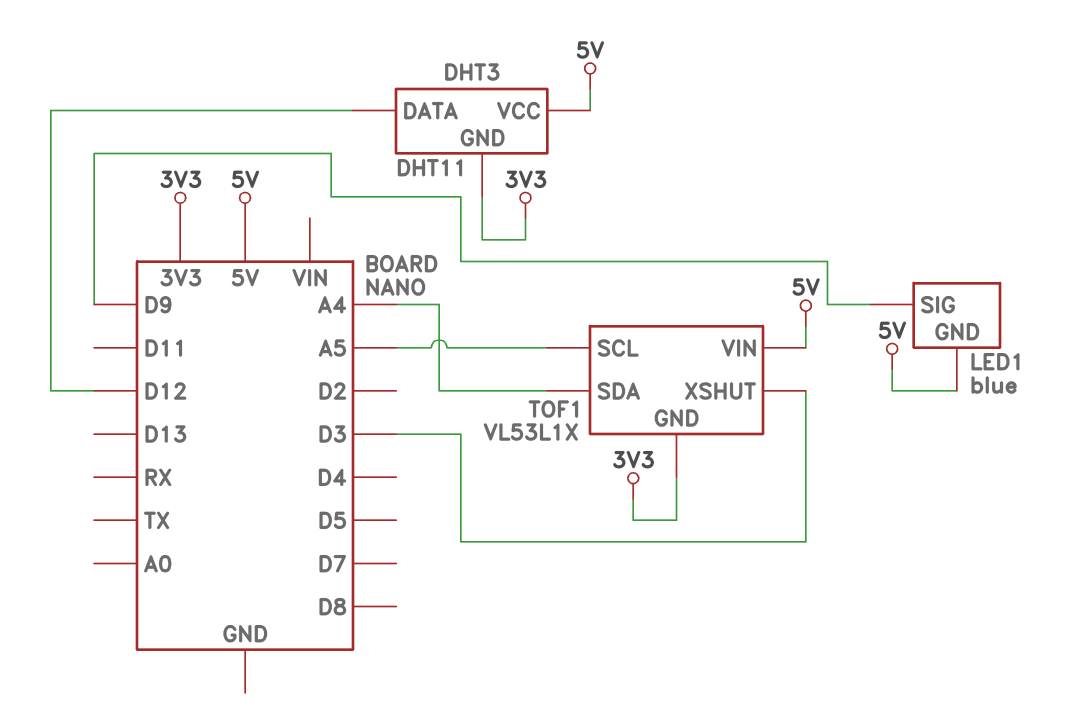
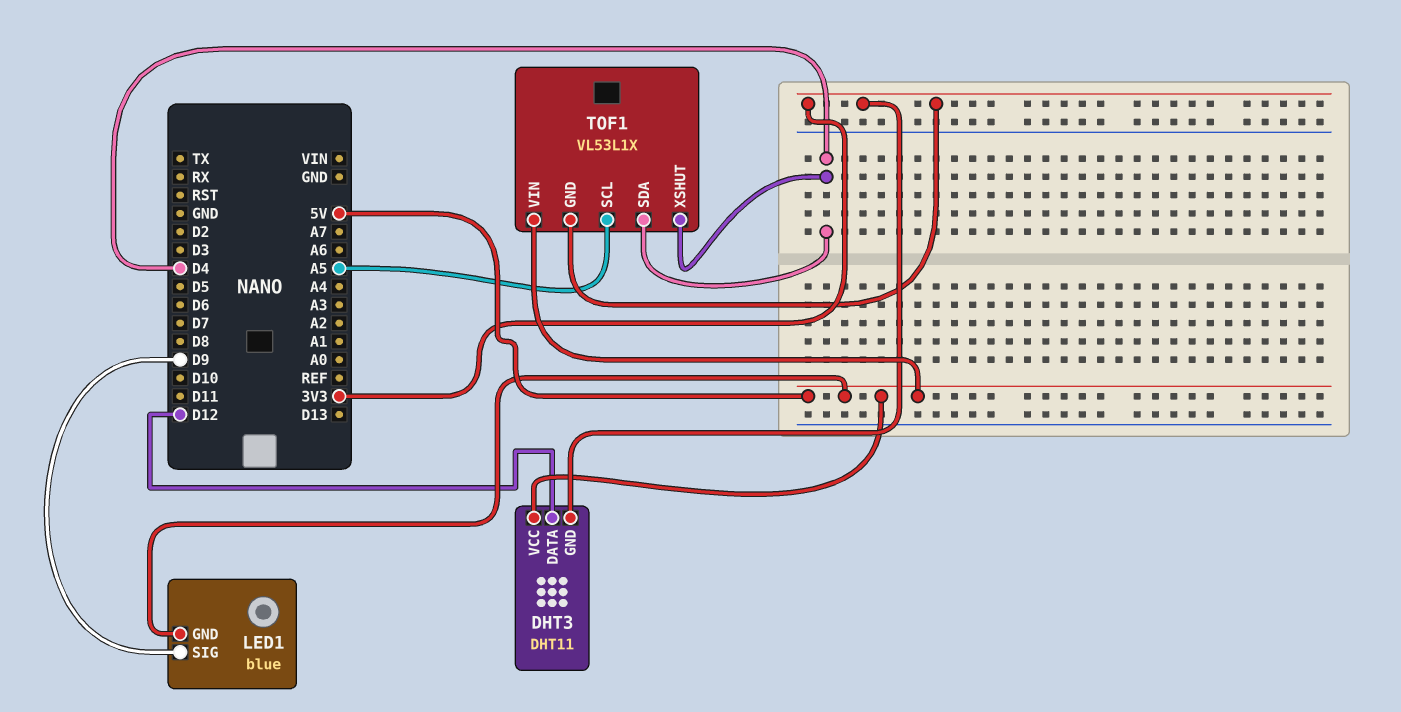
TOF1 pin SDA: A4 -> D4
TOF1 pin XSHUT: D3 -> D4

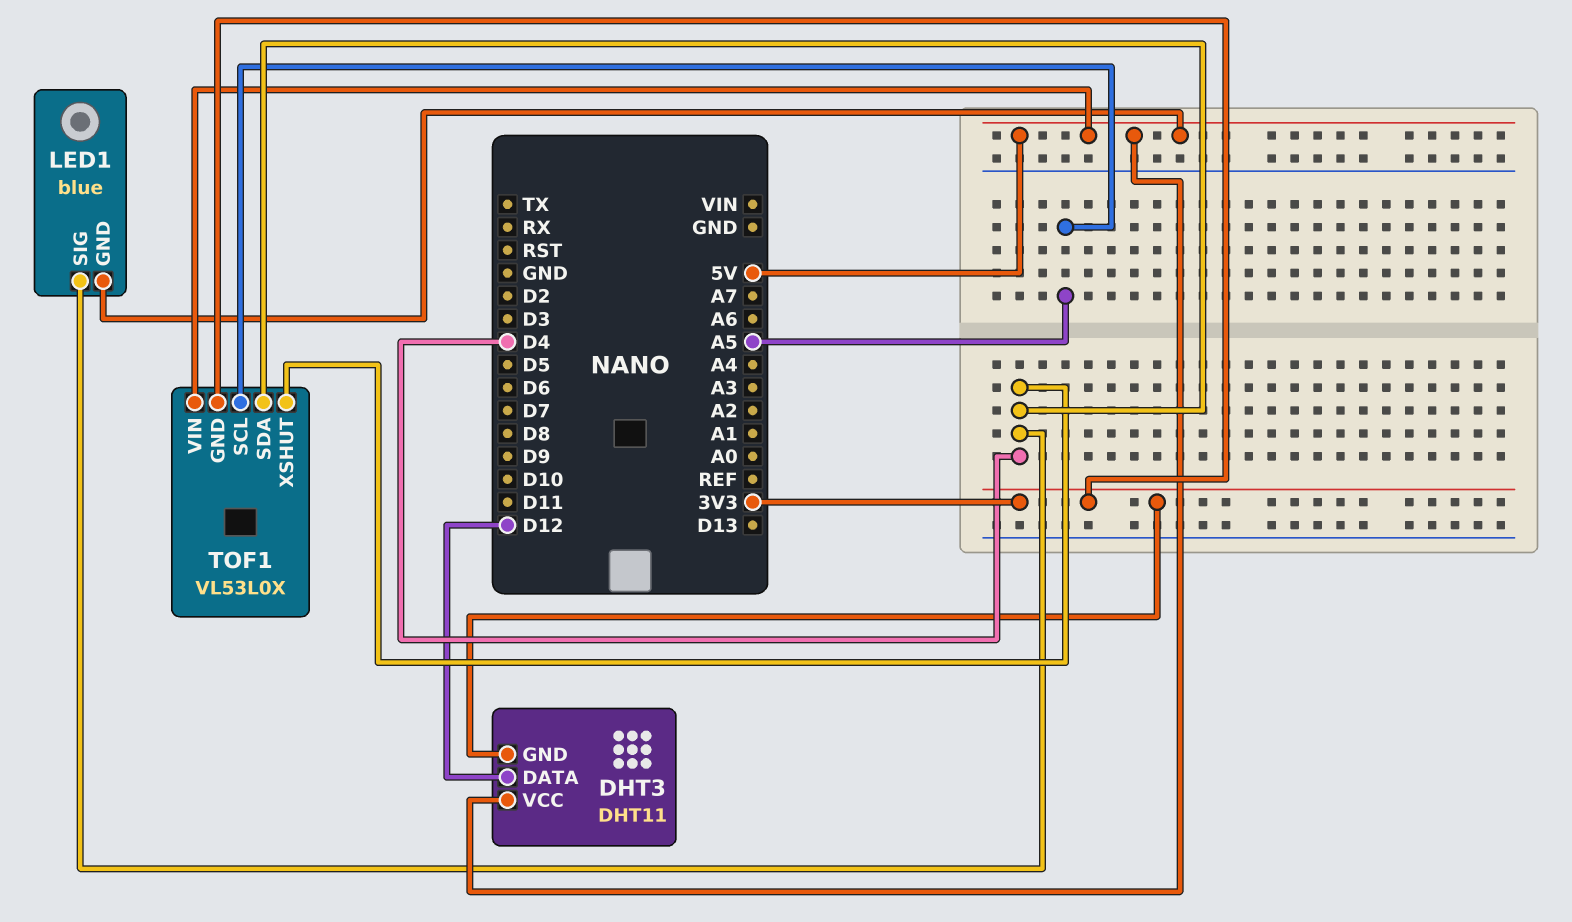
LED1 pin SIG: D9 -> D4
TOF1: VL53L1X -> VL53L0X

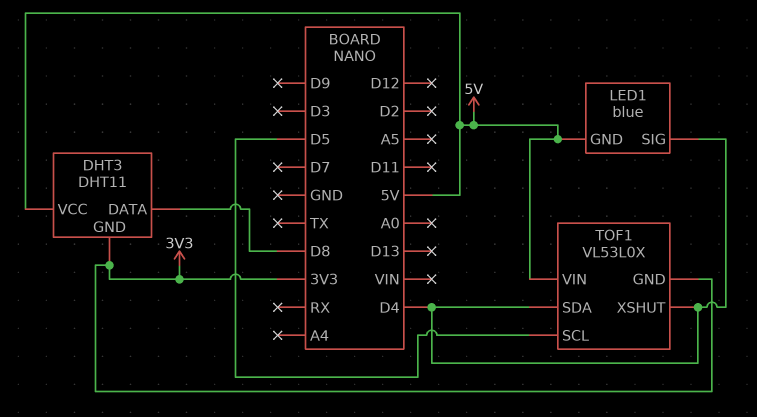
DHT3 pin DATA: D12 -> D8
TOF1 pin SCL: A5 -> D5

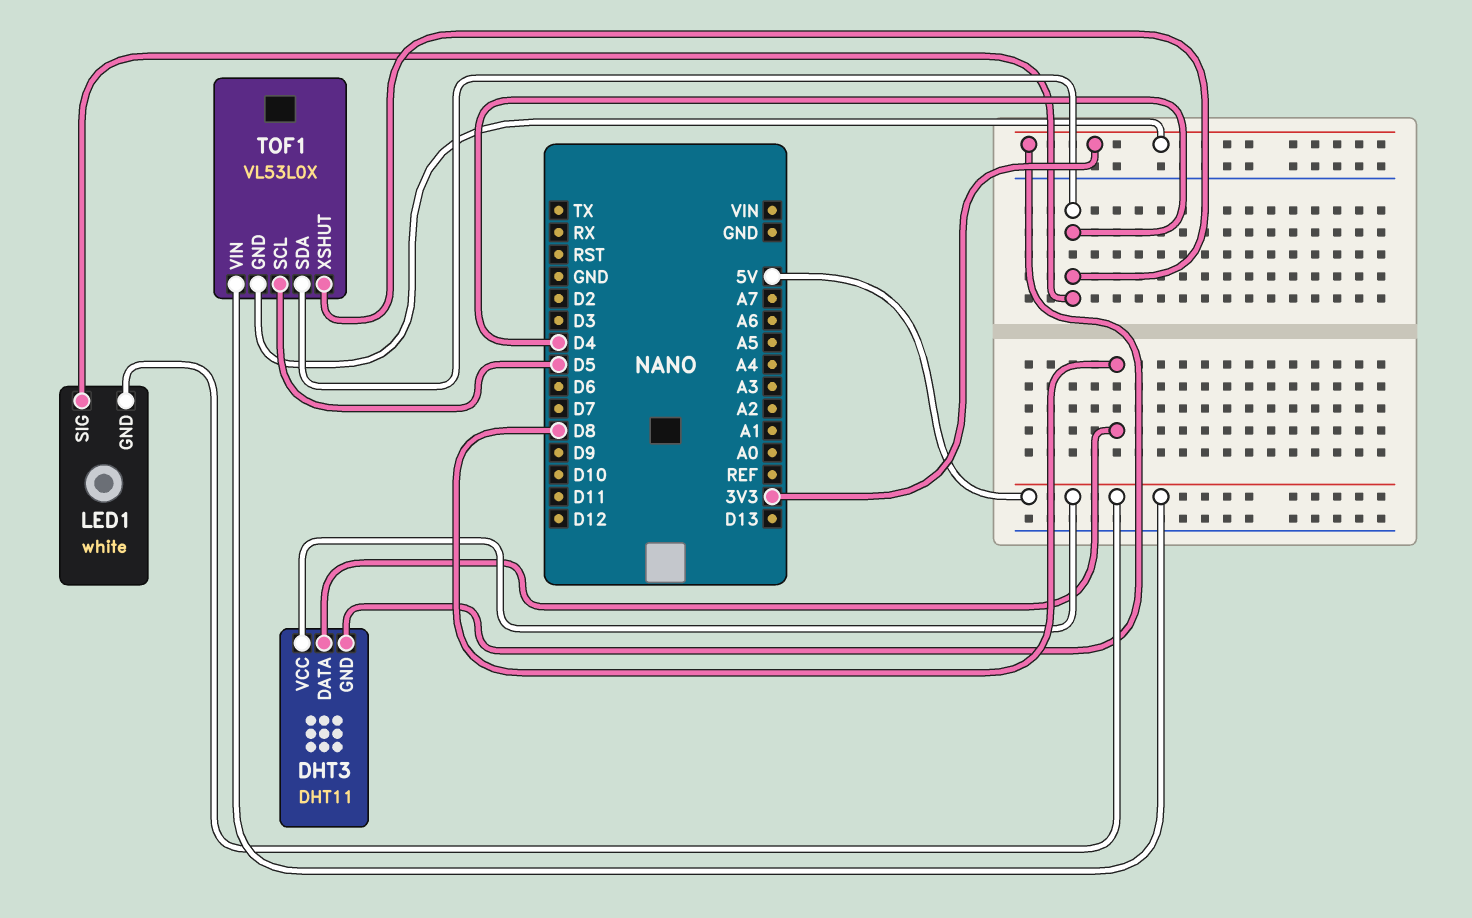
LED1: blue -> white

